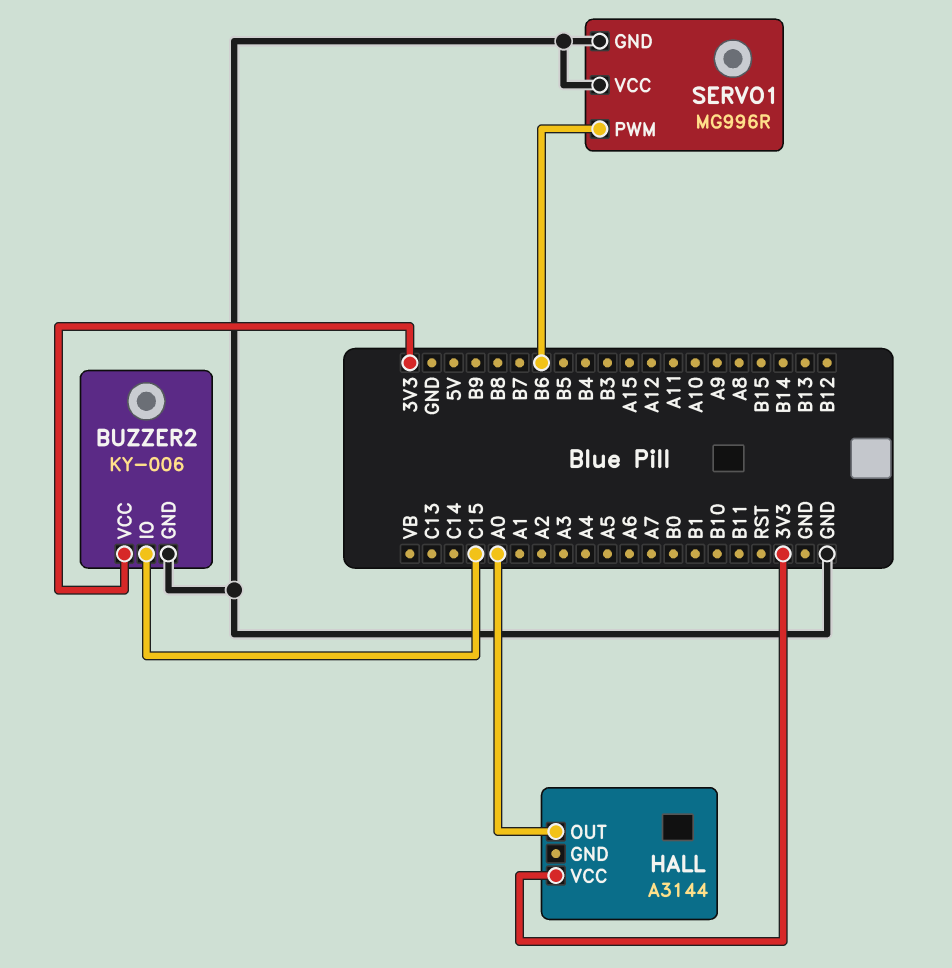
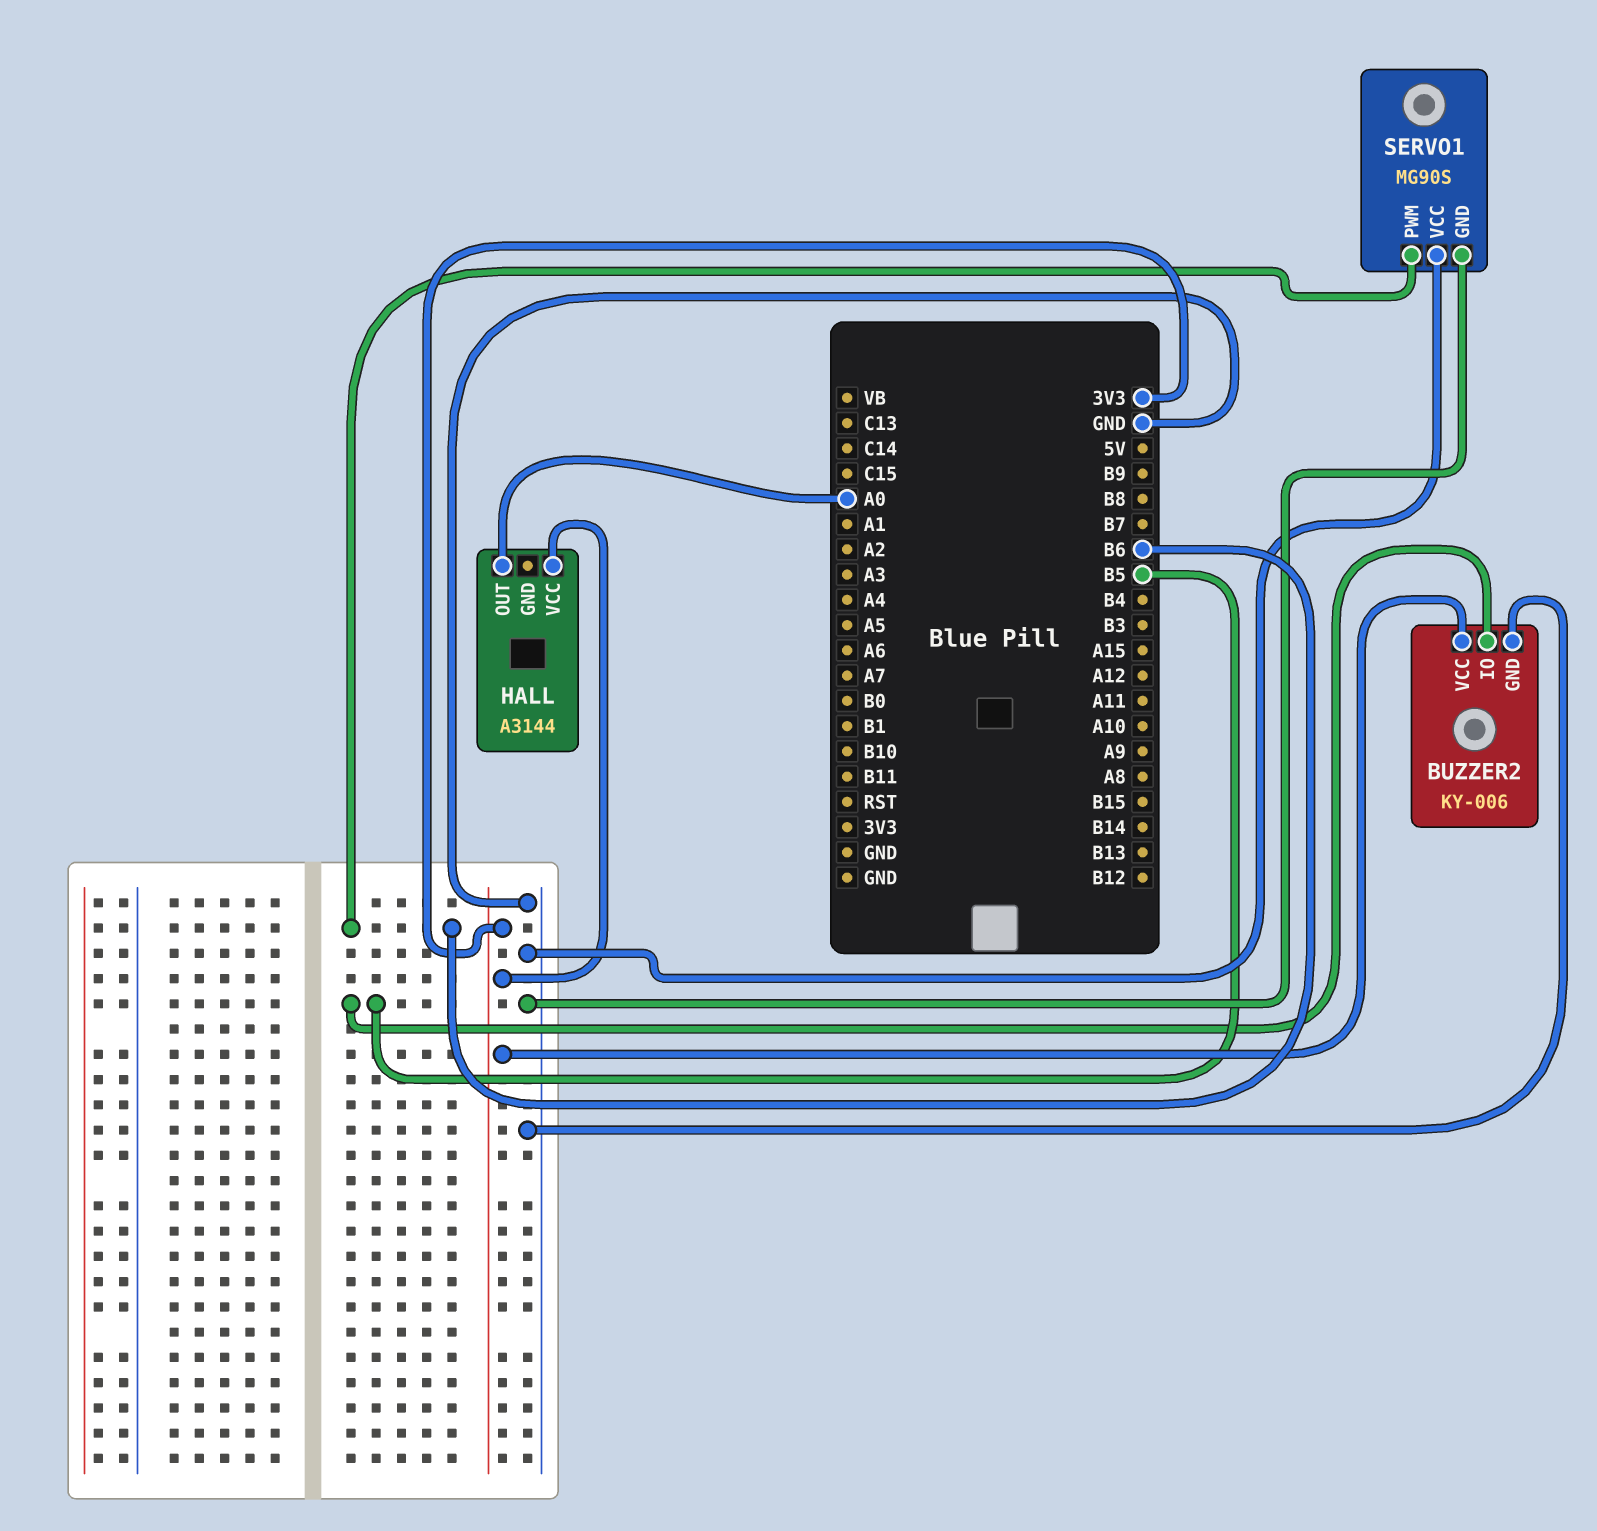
BUZZER2 pin IO: C15 -> B5
SERVO1: MG996R -> MG90S

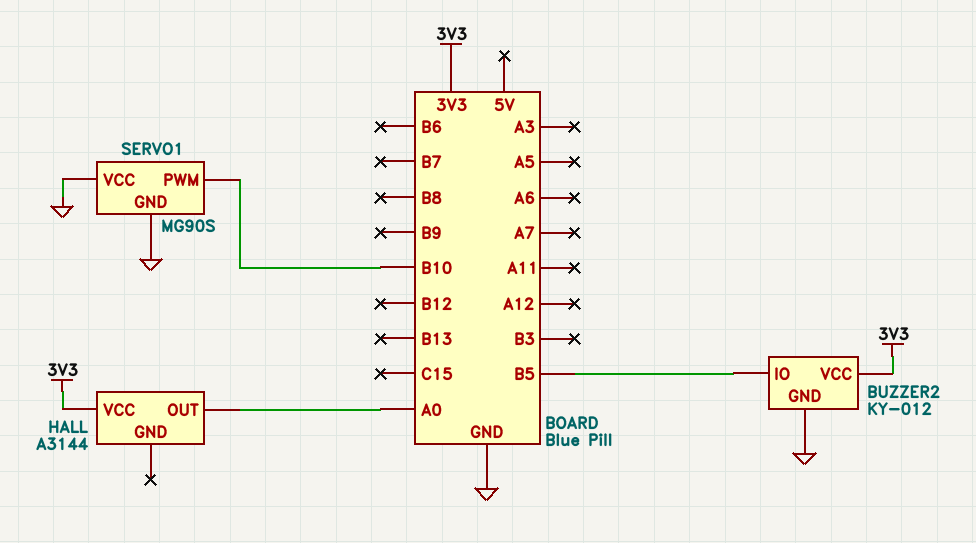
BUZZER2: KY-006 -> KY-012
SERVO1 pin PWM: B6 -> B10

